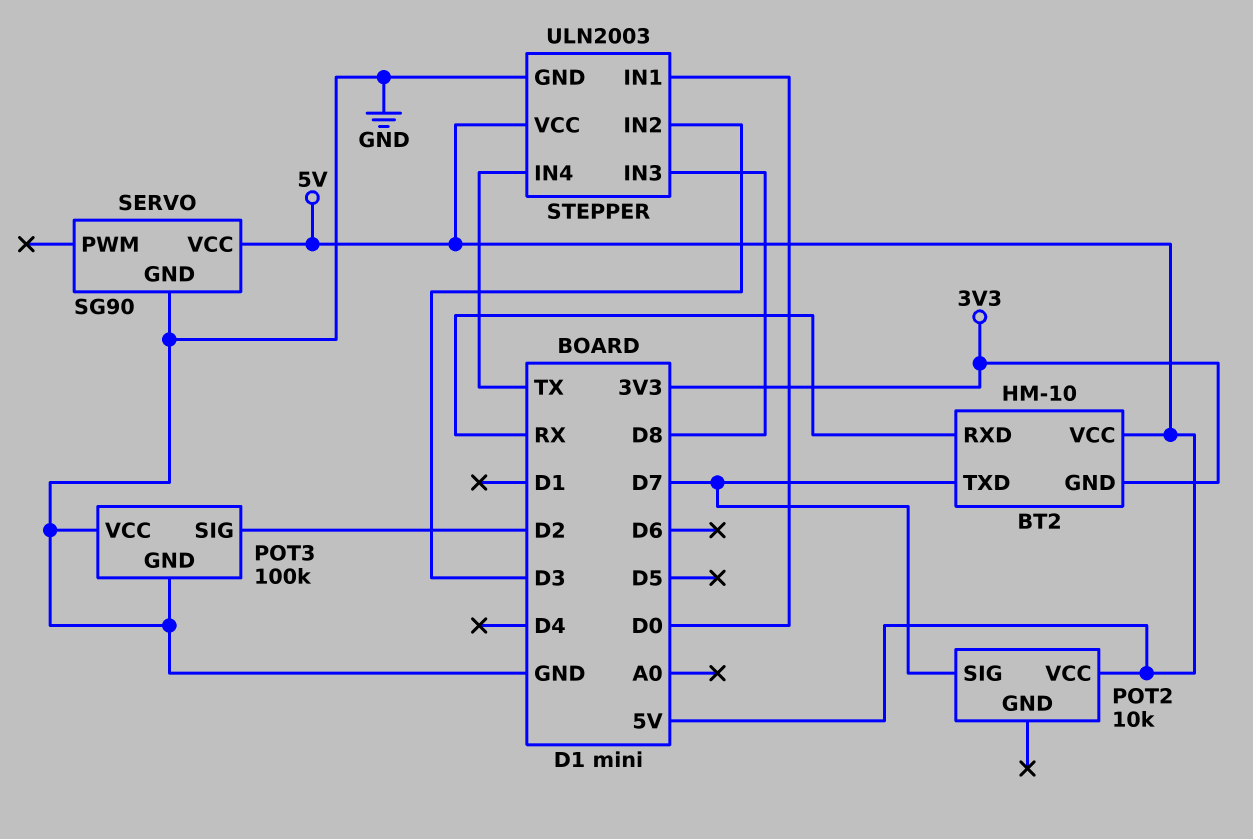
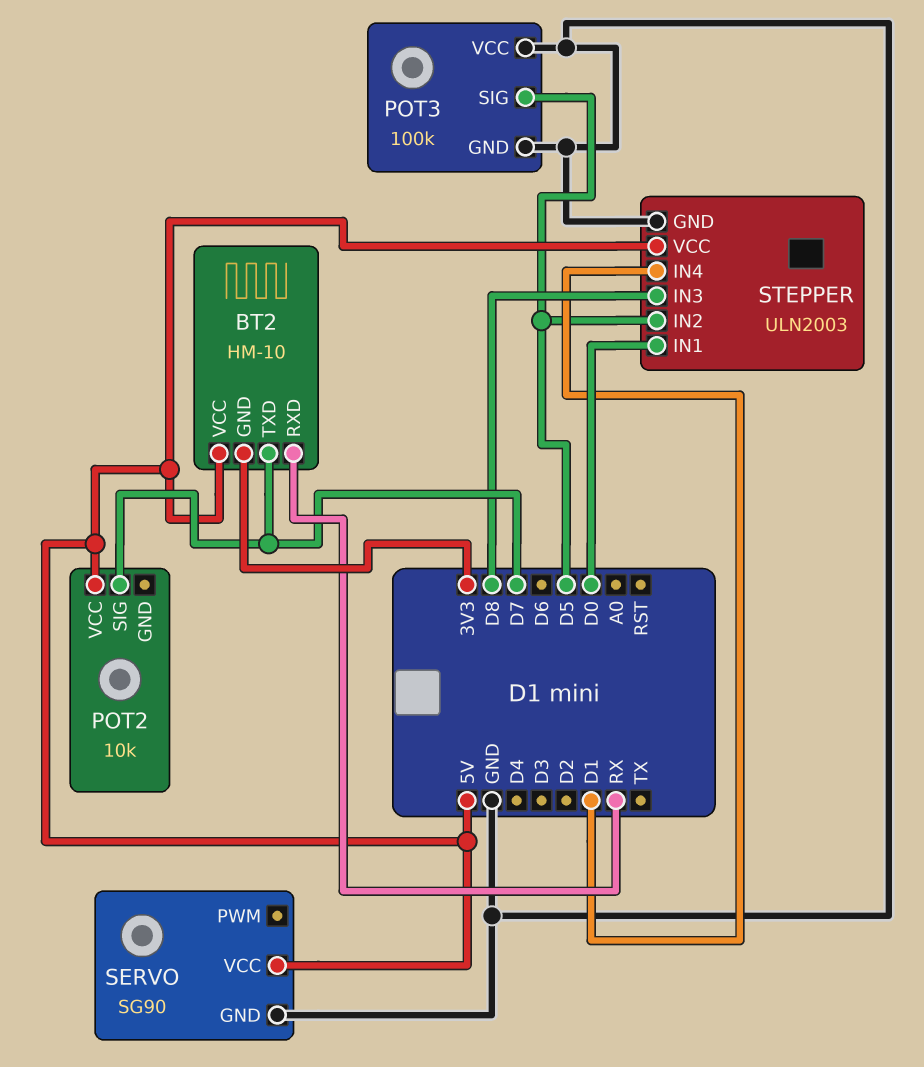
POT3 pin SIG: D2 -> D5
STEPPER pin IN2: D3 -> D5
STEPPER pin IN4: TX -> D1

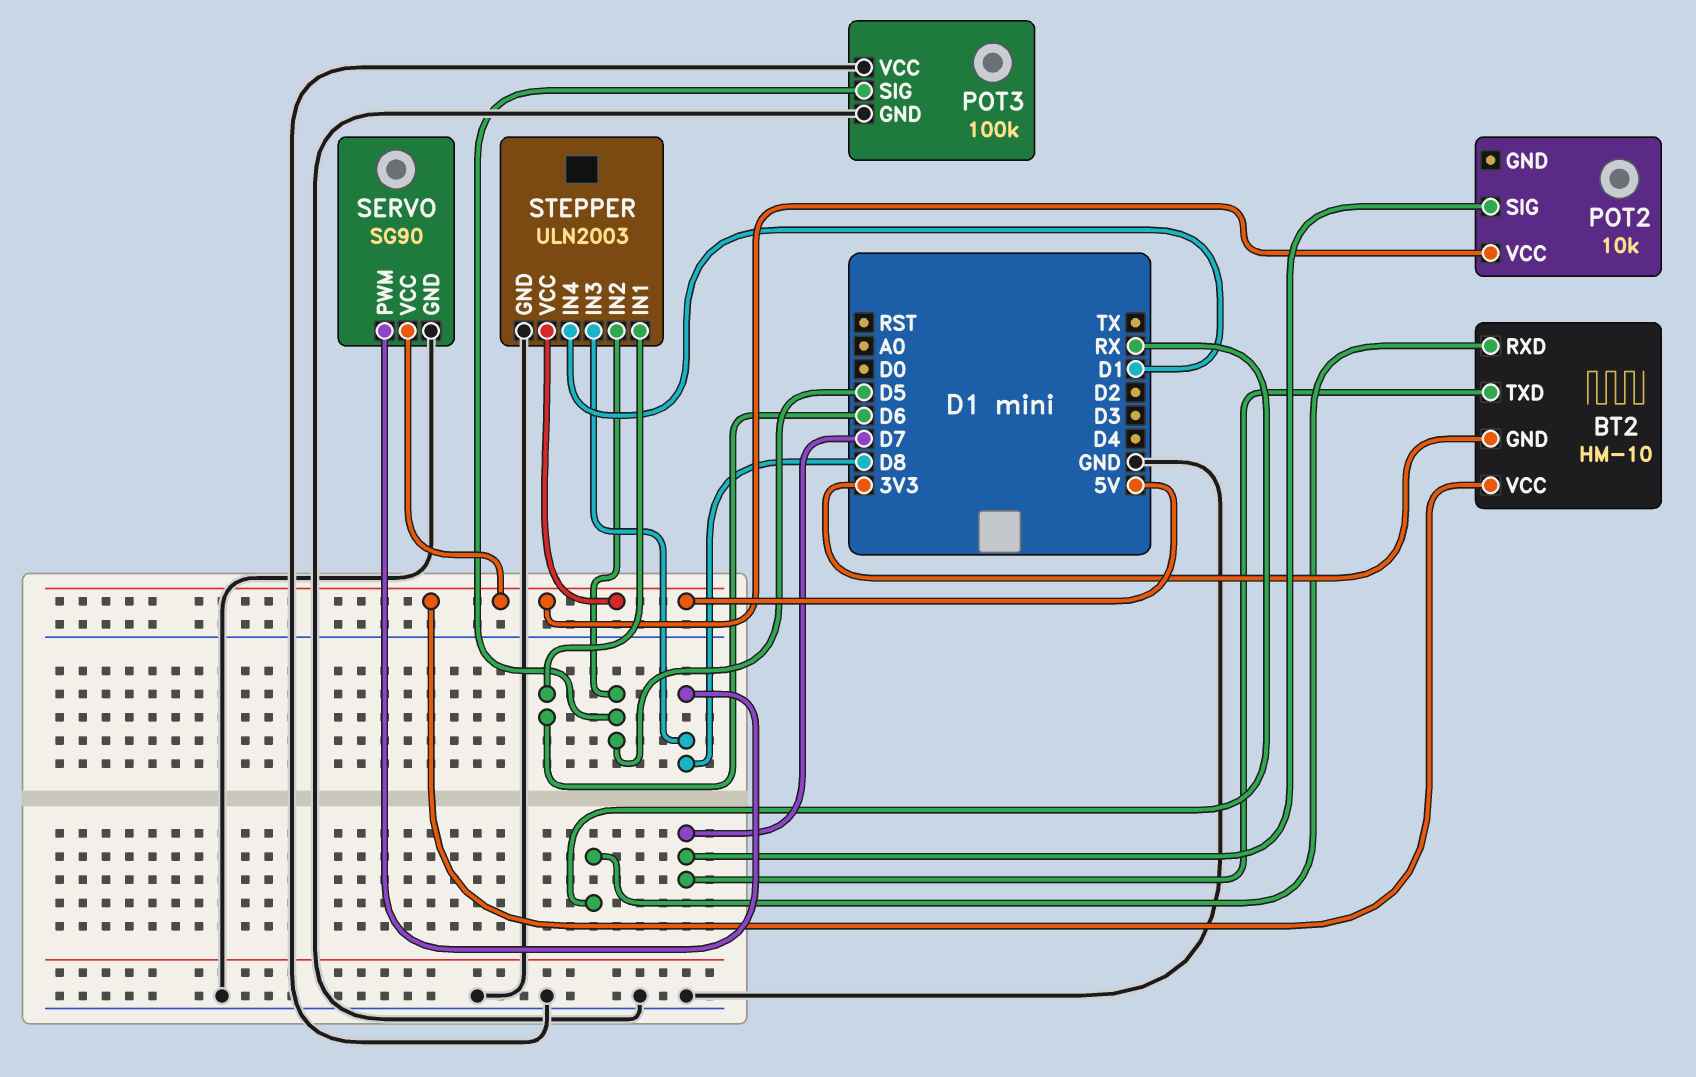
SERVO pin PWM: none -> D8
STEPPER pin IN1: D0 -> D6

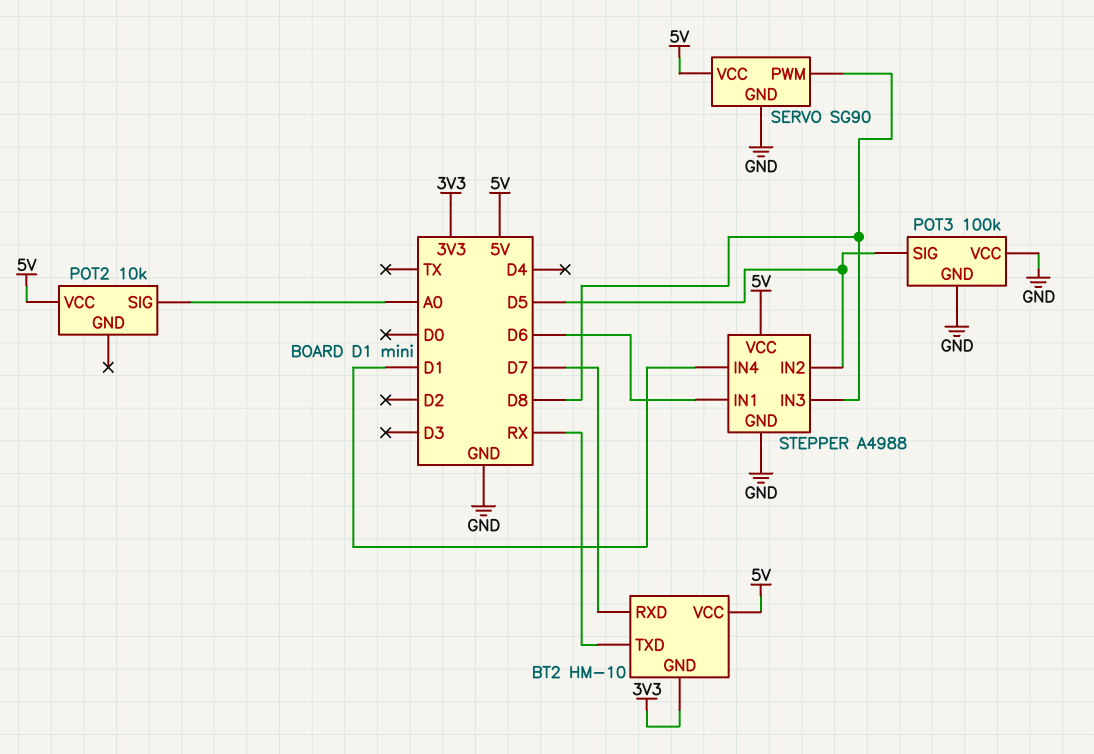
BT2 pin RXD: RX -> D7
BT2 pin TXD: D7 -> RX
POT2 pin SIG: D7 -> A0
STEPPER: ULN2003 -> A4988

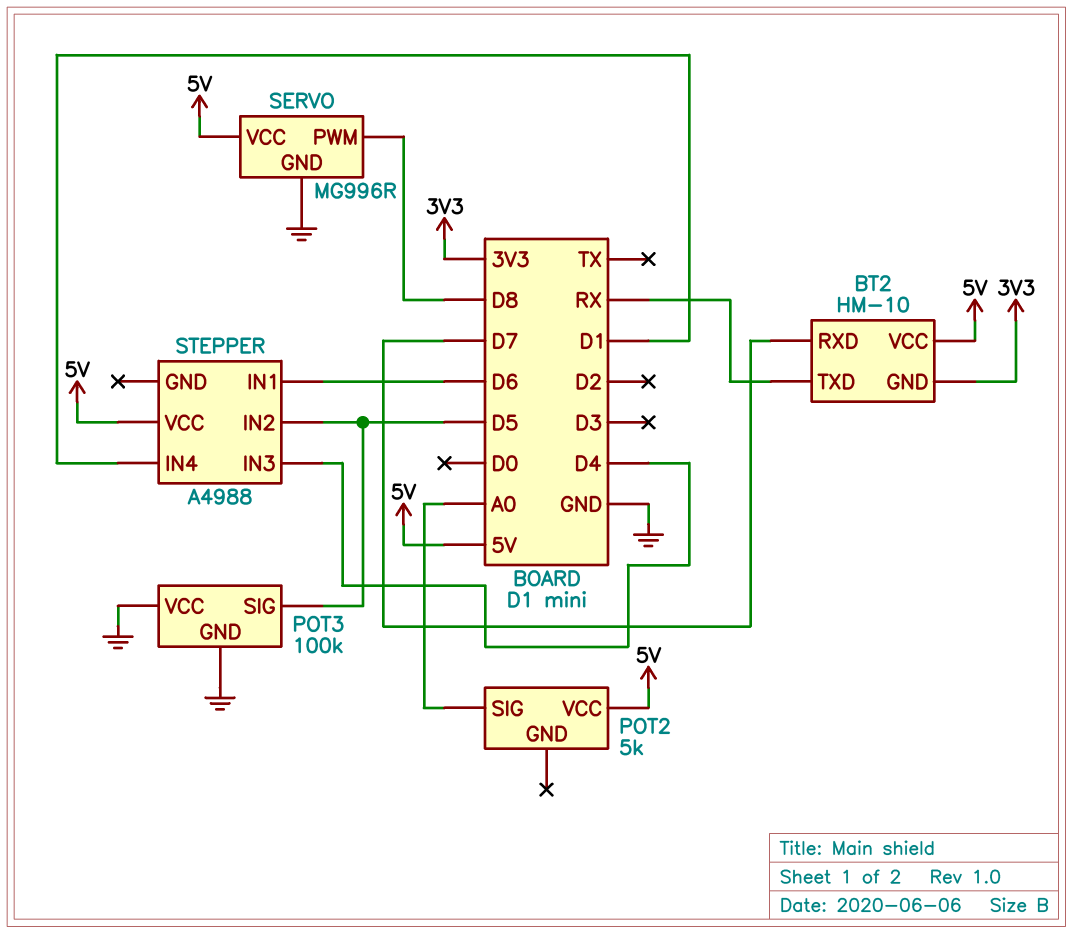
POT2: 10k -> 5k
SERVO: SG90 -> MG996R
STEPPER pin GND: GND -> none
STEPPER pin IN3: D8 -> D4

